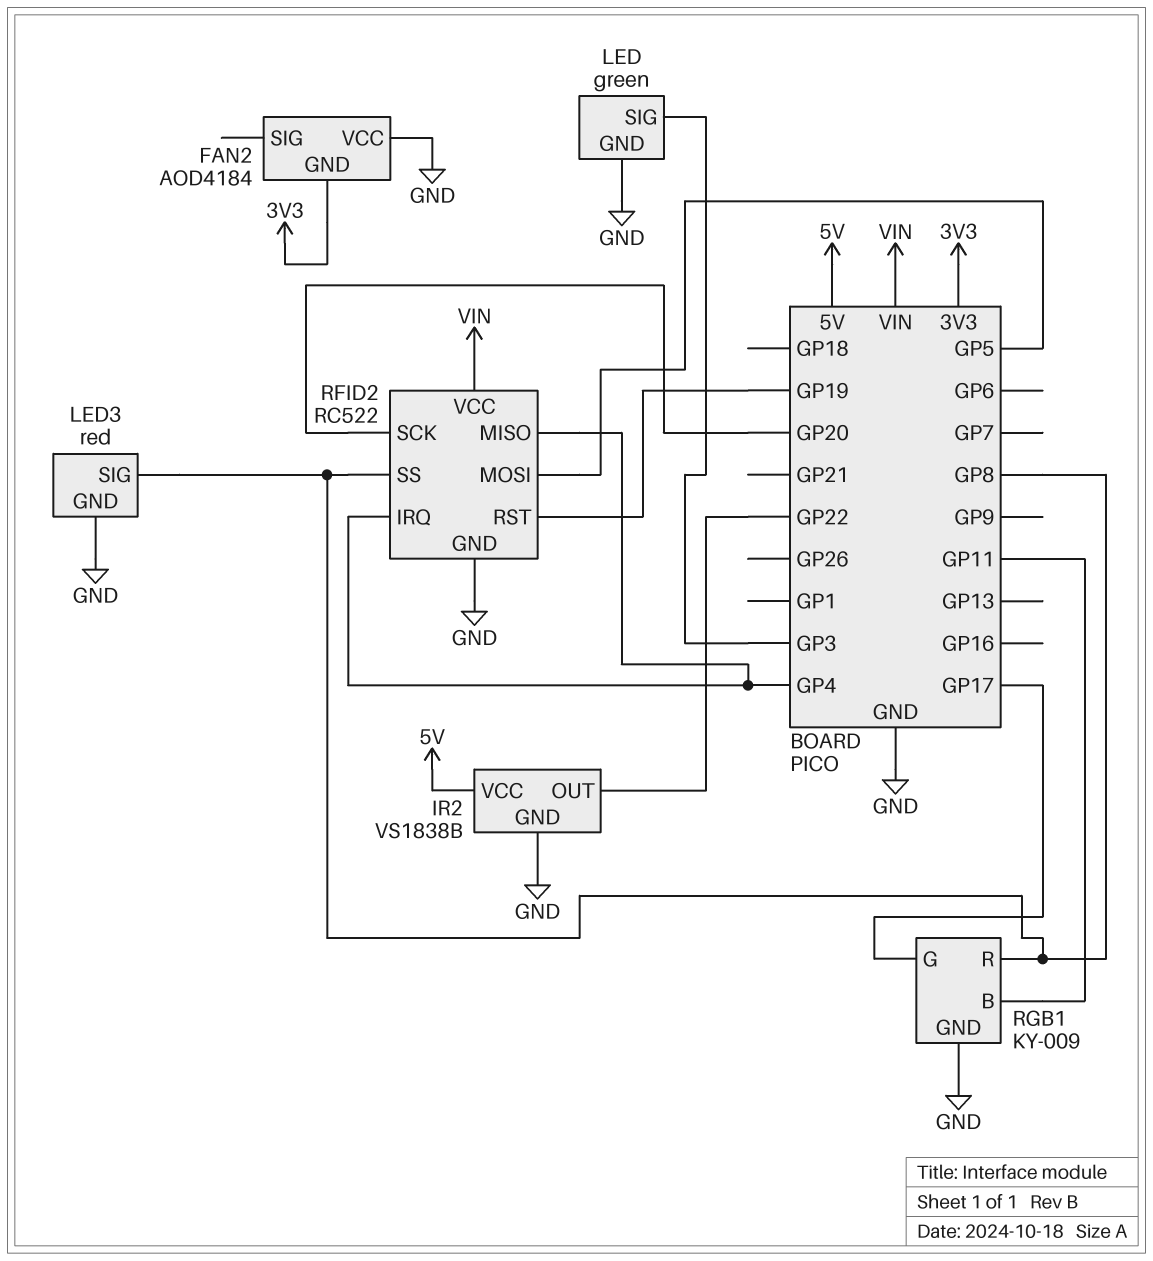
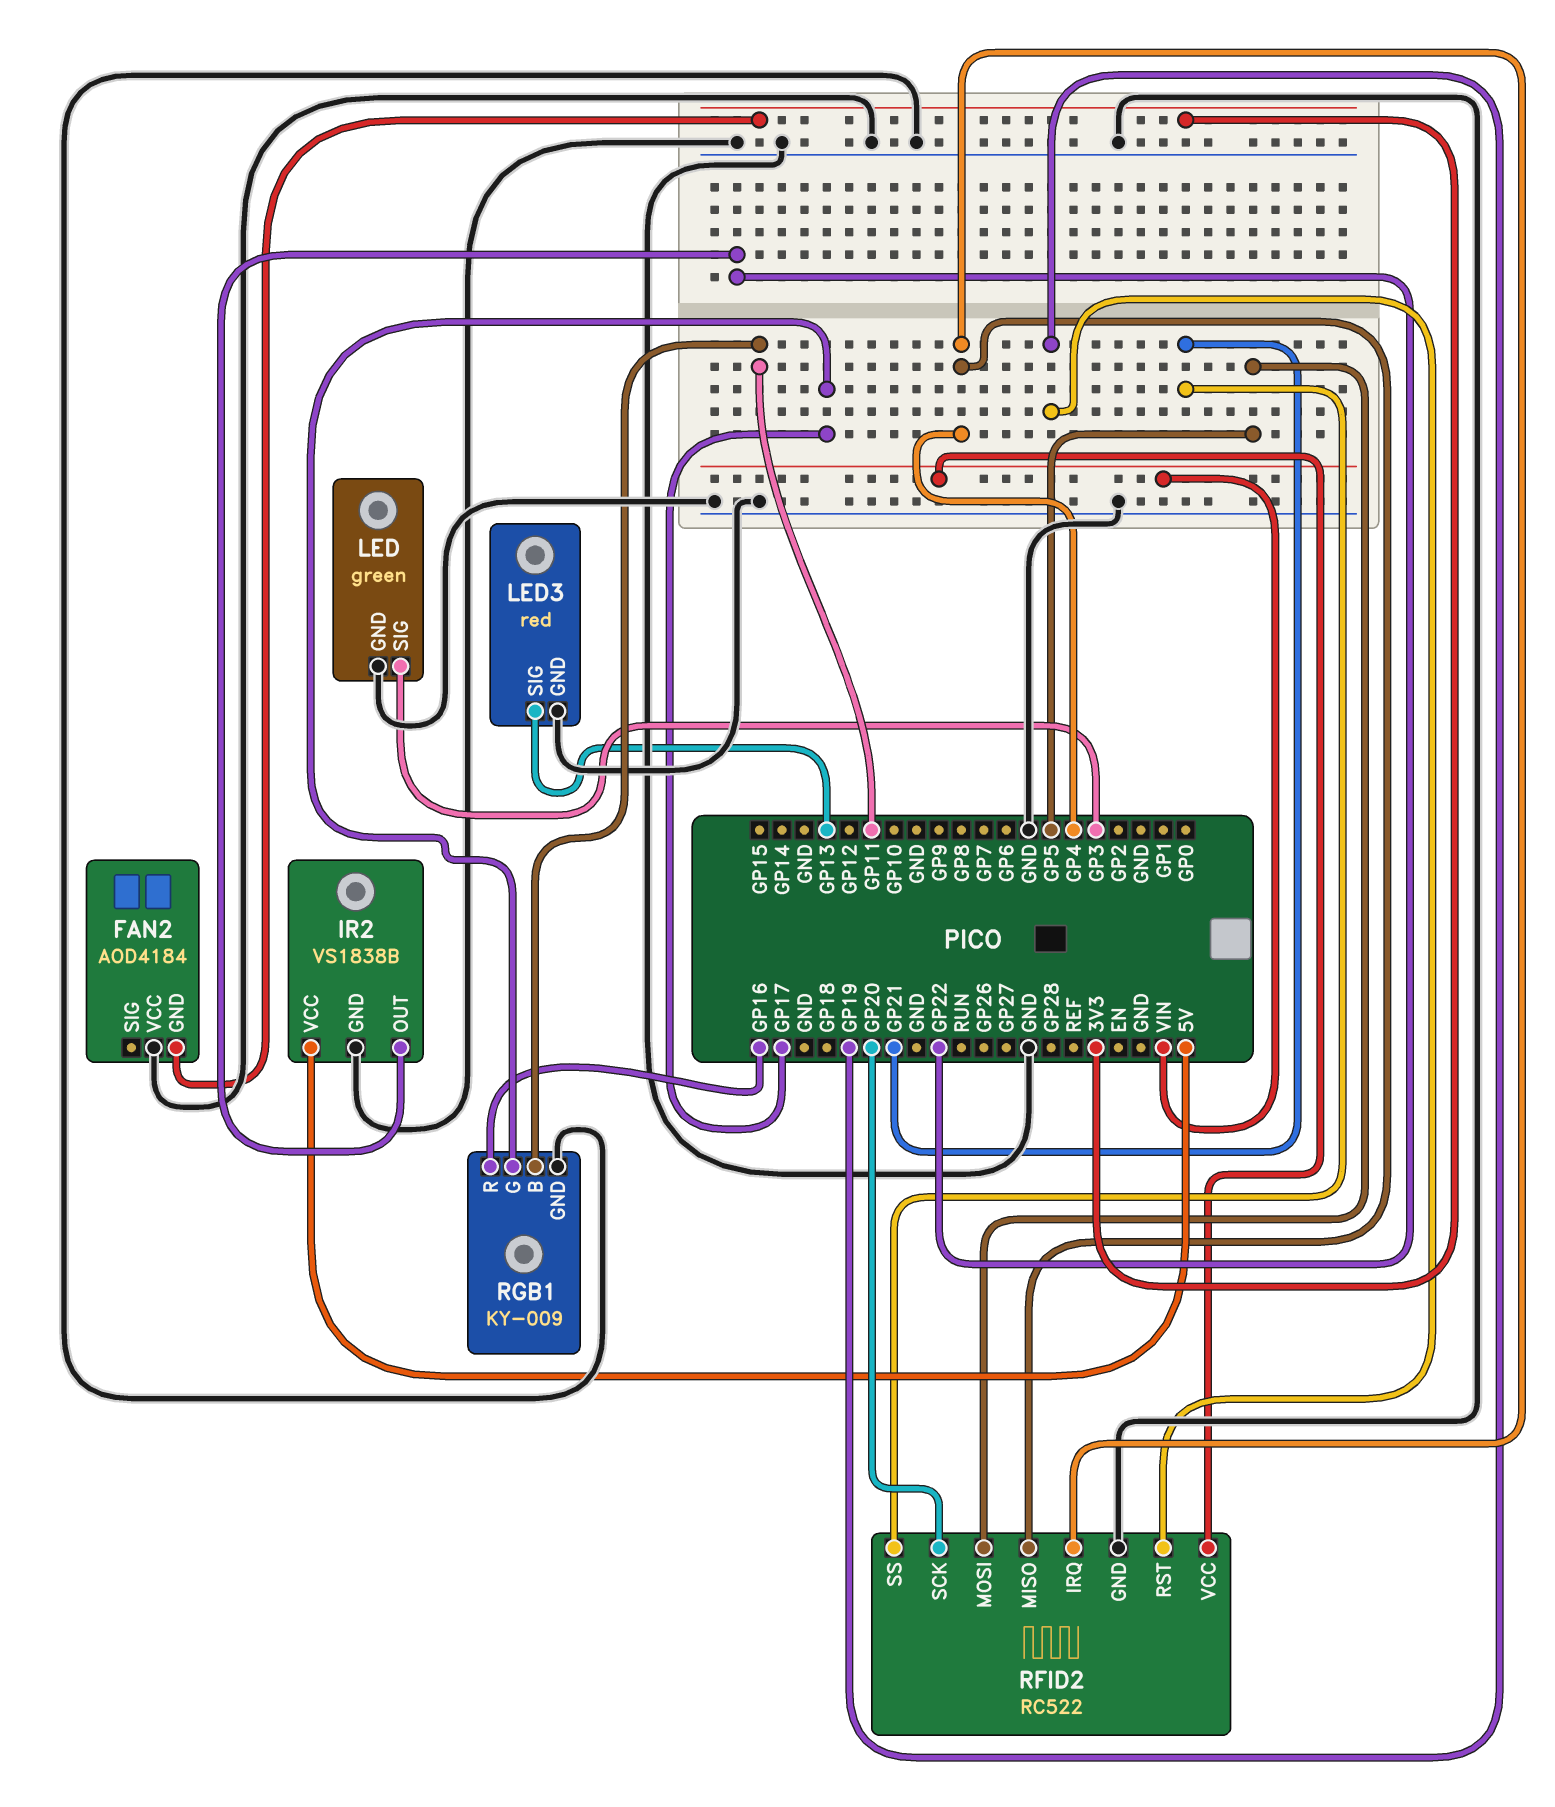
LED3 pin SIG: GP8 -> GP13
RFID2 pin SS: GP8 -> GP21
RGB1 pin R: GP8 -> GP16

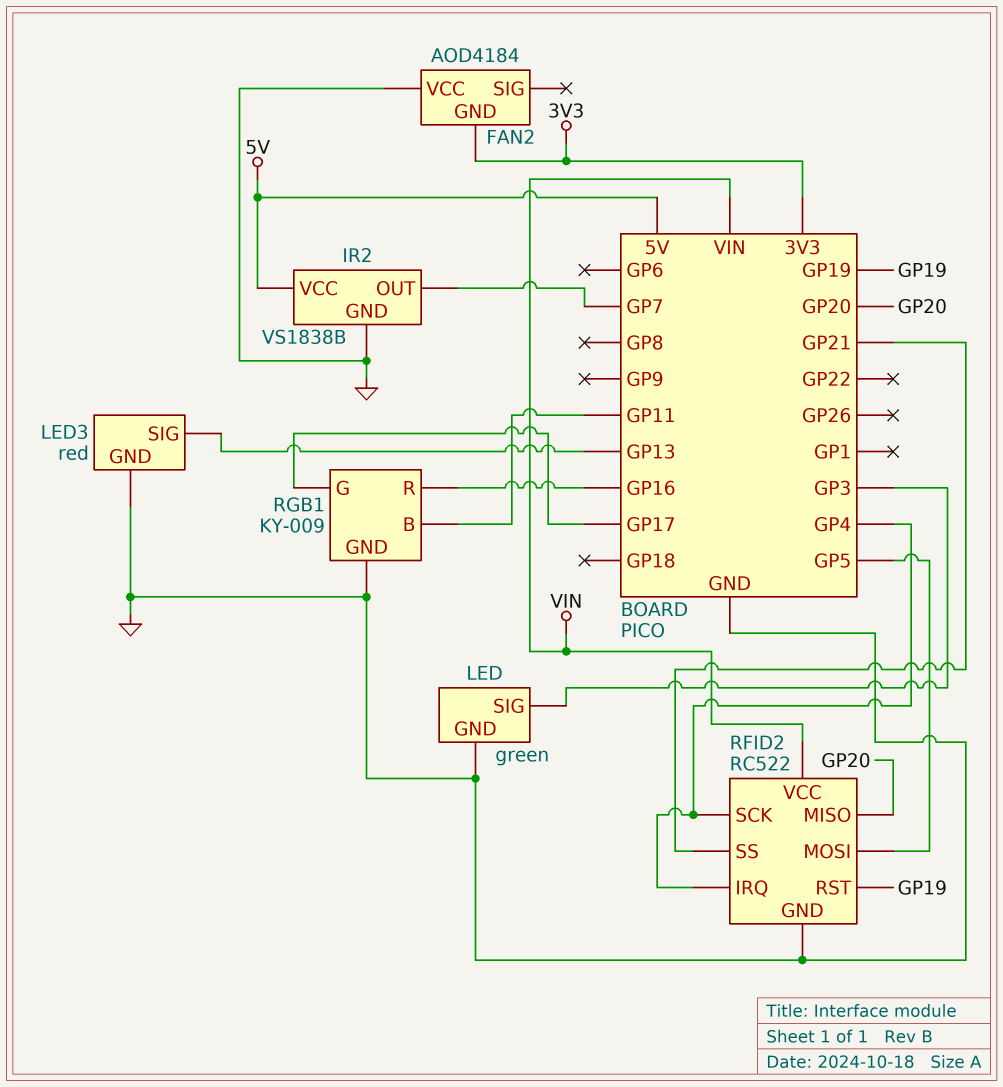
IR2 pin OUT: GP22 -> GP7
RFID2 pin MISO: GP4 -> GP20
RFID2 pin SCK: GP20 -> GP4

